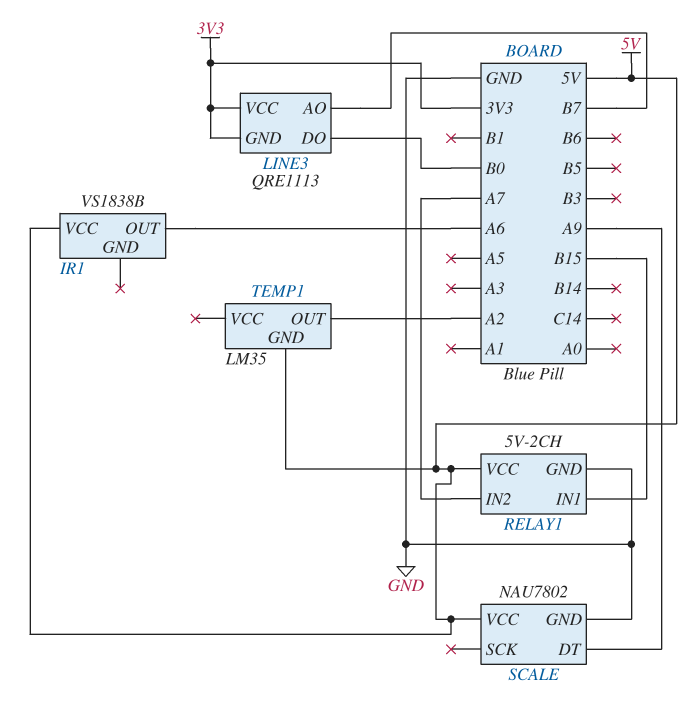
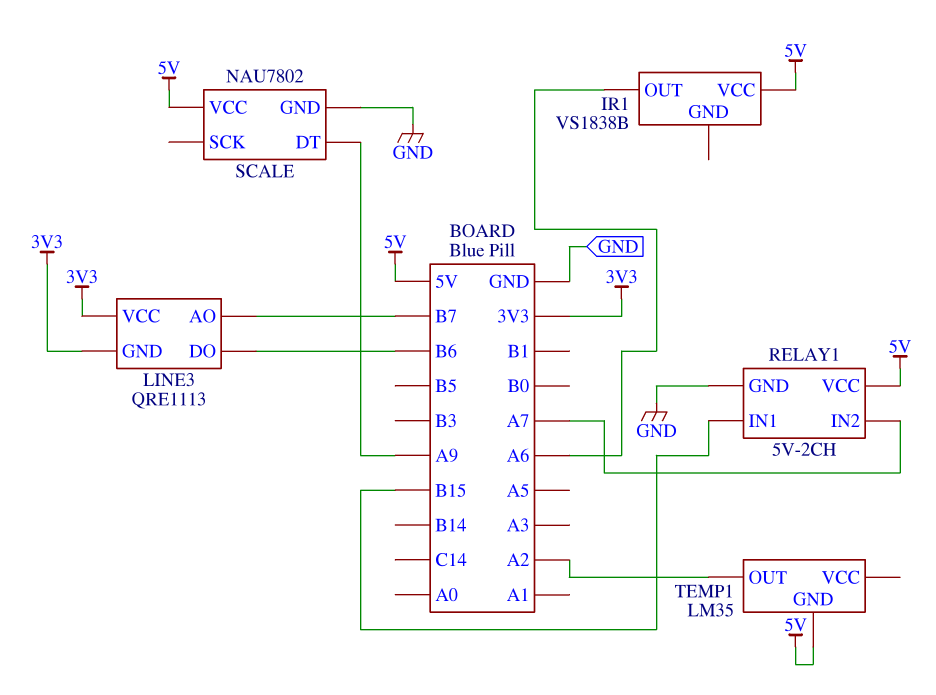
LINE3 pin DO: B0 -> B6

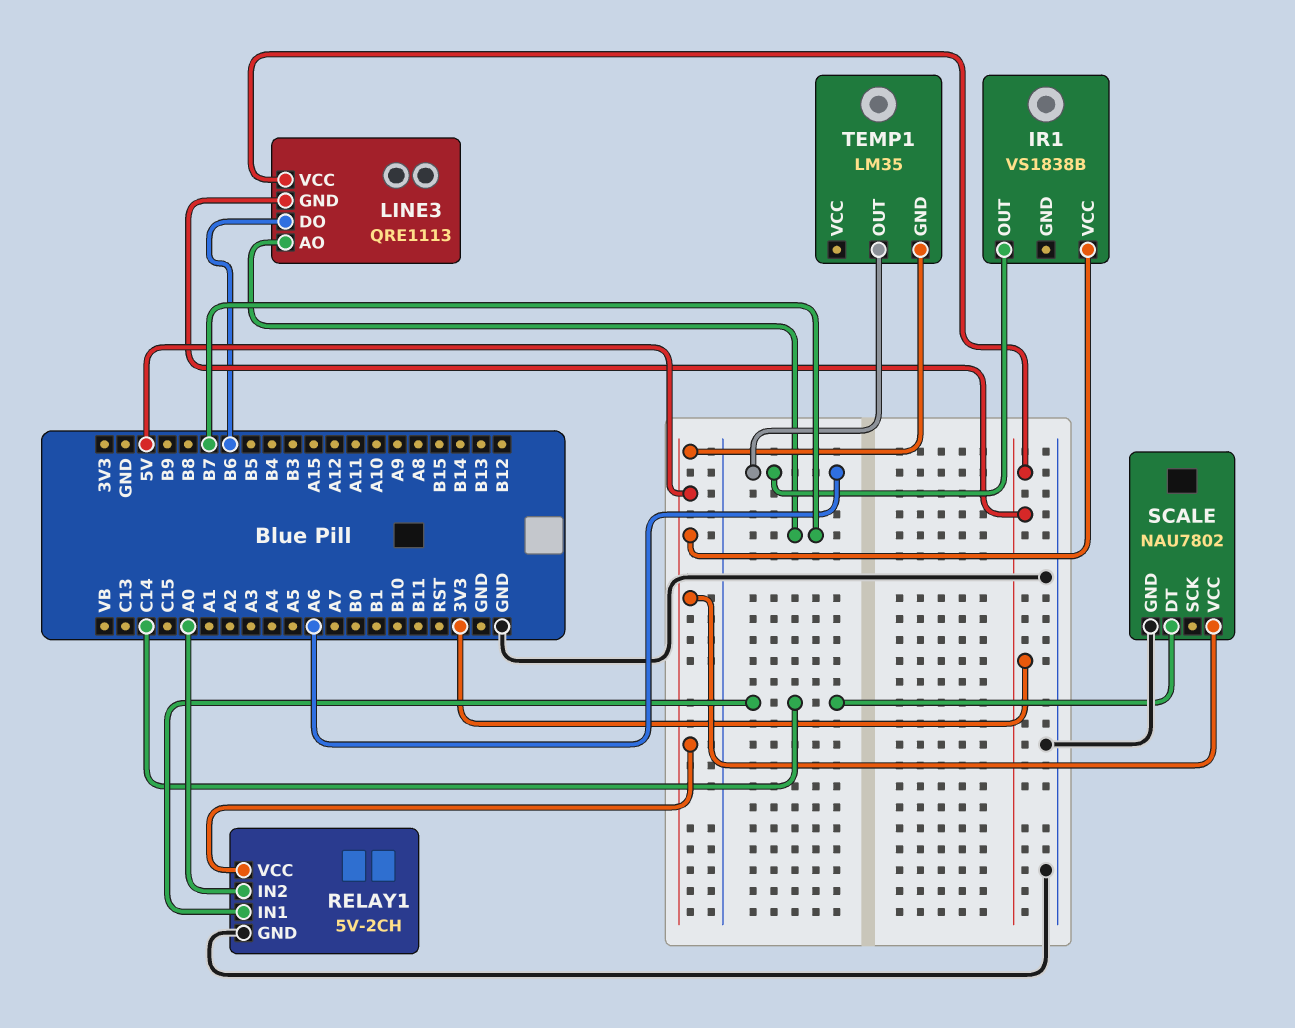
RELAY1 pin IN1: B15 -> C14
RELAY1 pin IN2: A7 -> A0
SCALE pin DT: A9 -> C14
TEMP1 pin OUT: A2 -> A6

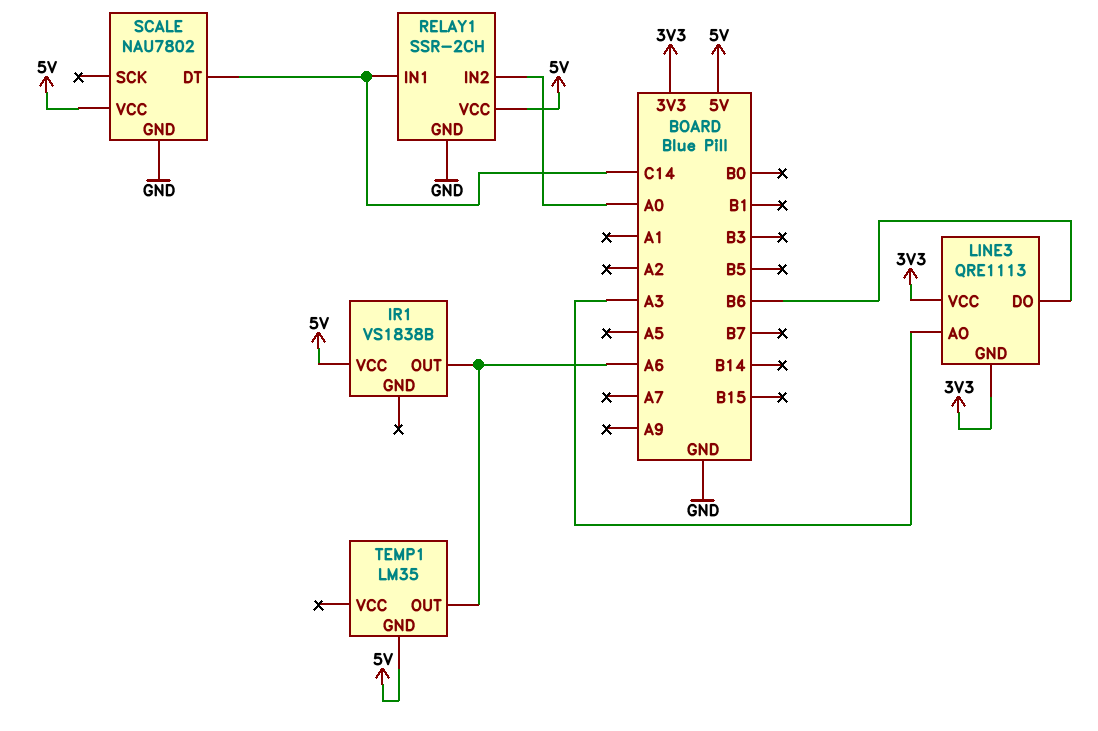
LINE3 pin AO: B7 -> A3
RELAY1: 5V-2CH -> SSR-2CH

